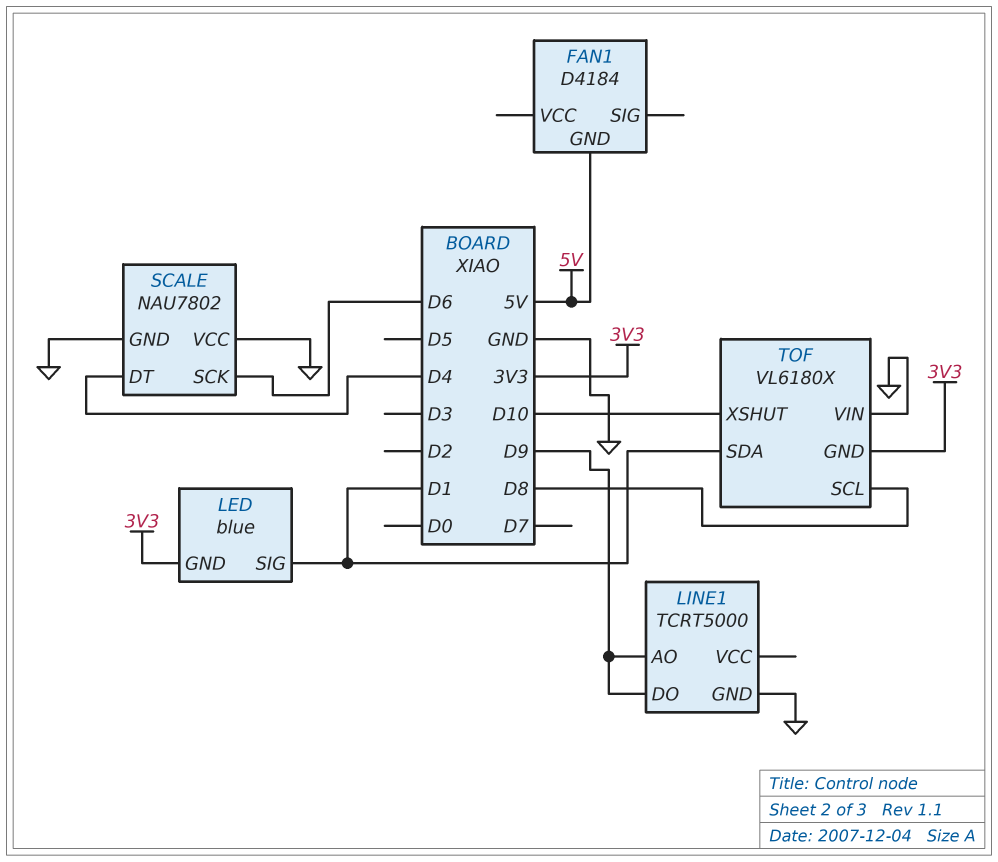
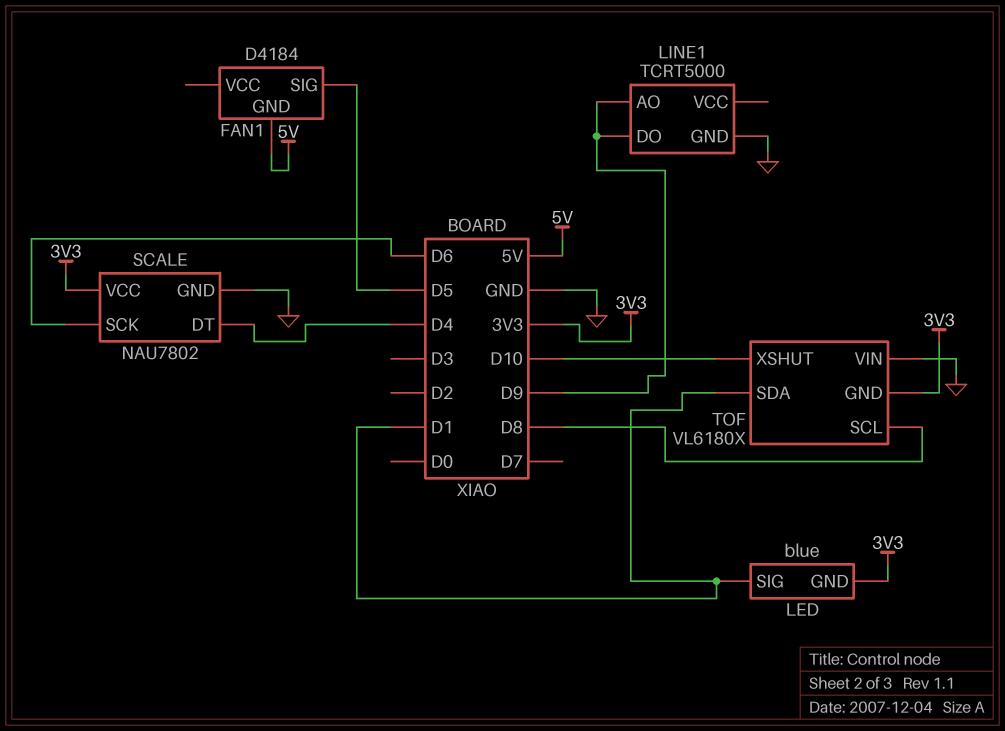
FAN1 pin SIG: none -> D5
SCALE pin VCC: GND -> 3V3

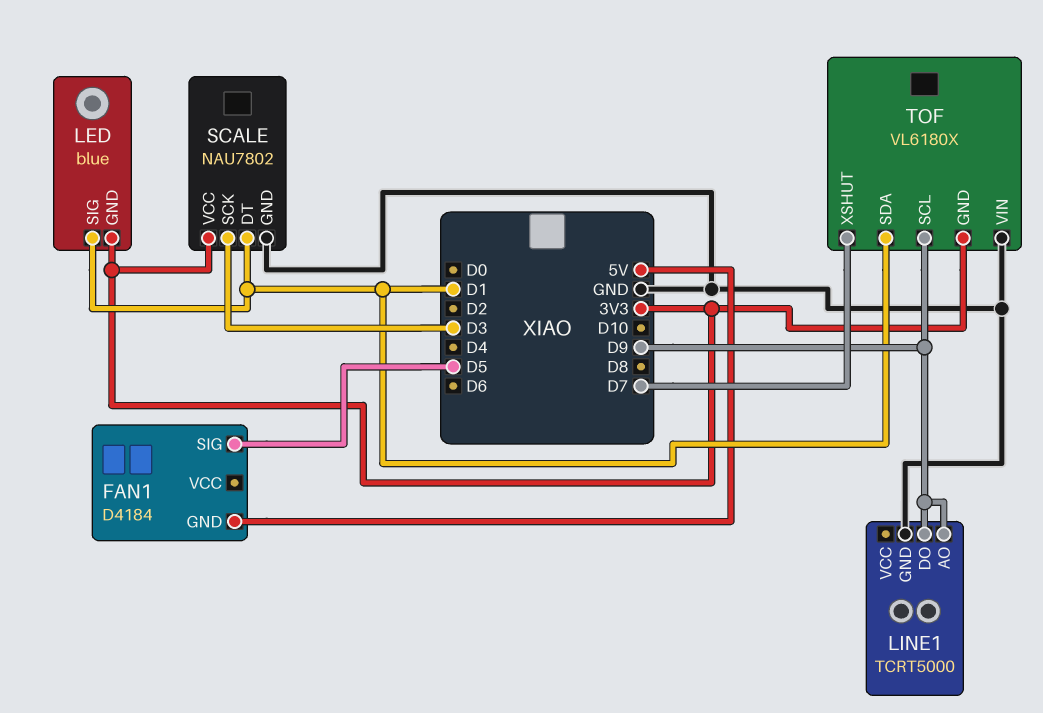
SCALE pin DT: D4 -> D1
SCALE pin SCK: D6 -> D3
TOF pin SCL: D8 -> D9
TOF pin XSHUT: D10 -> D7

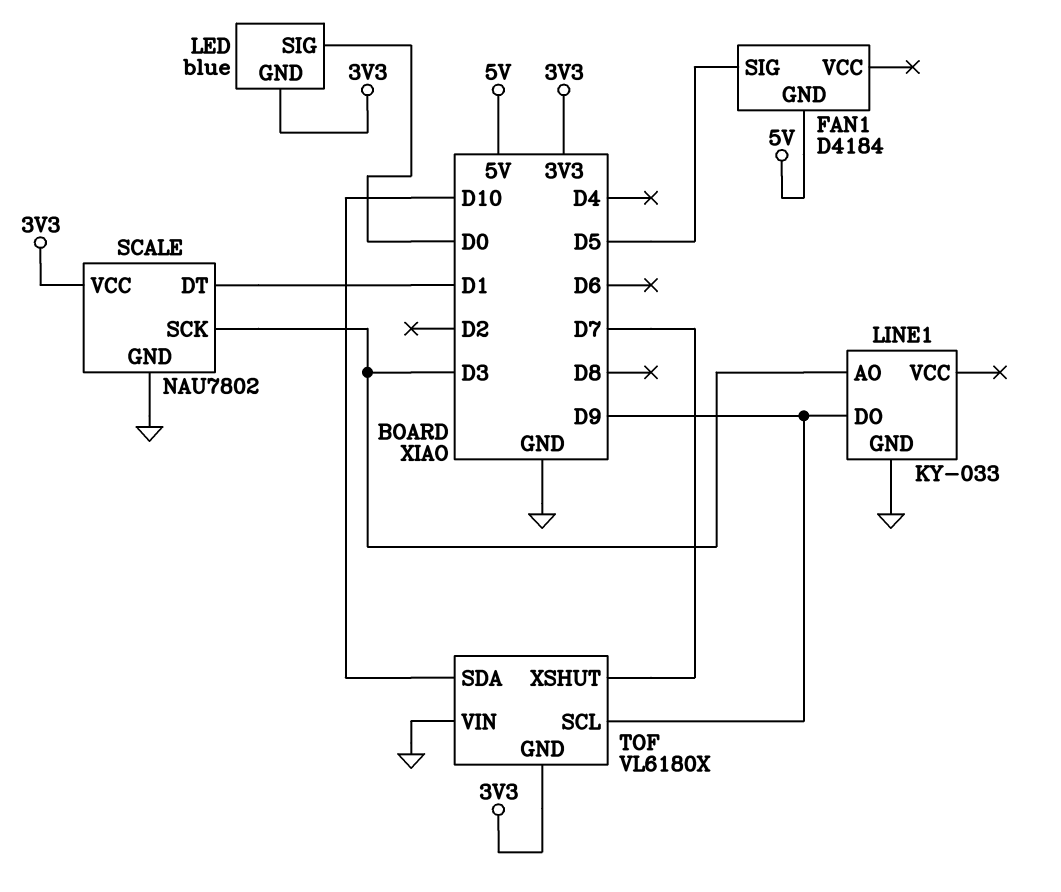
LED pin SIG: D1 -> D0
LINE1: TCRT5000 -> KY-033
LINE1 pin AO: D9 -> D3
TOF pin SDA: D1 -> D10

